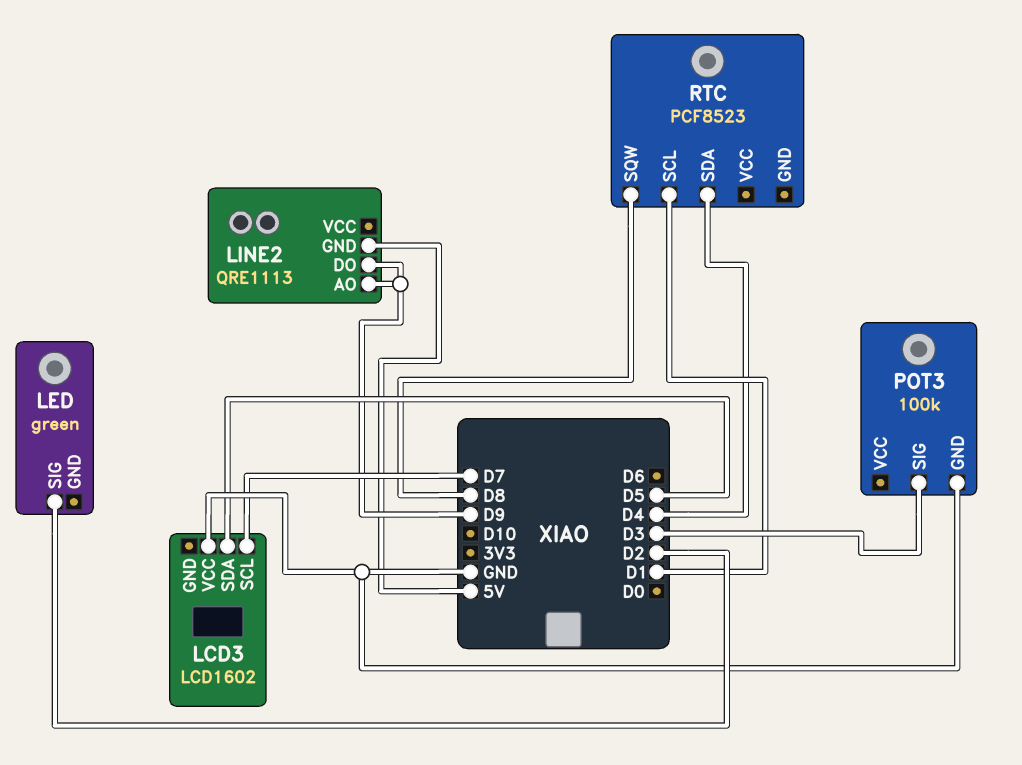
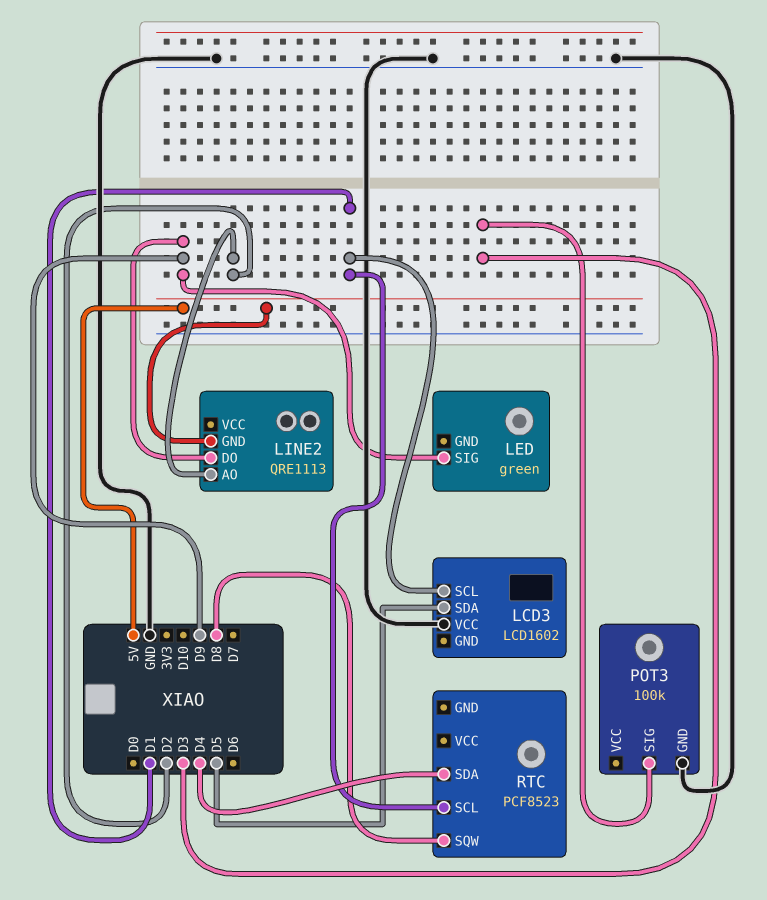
LCD3 pin SCL: D7 -> D1
LED pin SIG: D2 -> D9
LINE2 pin AO: D9 -> D2

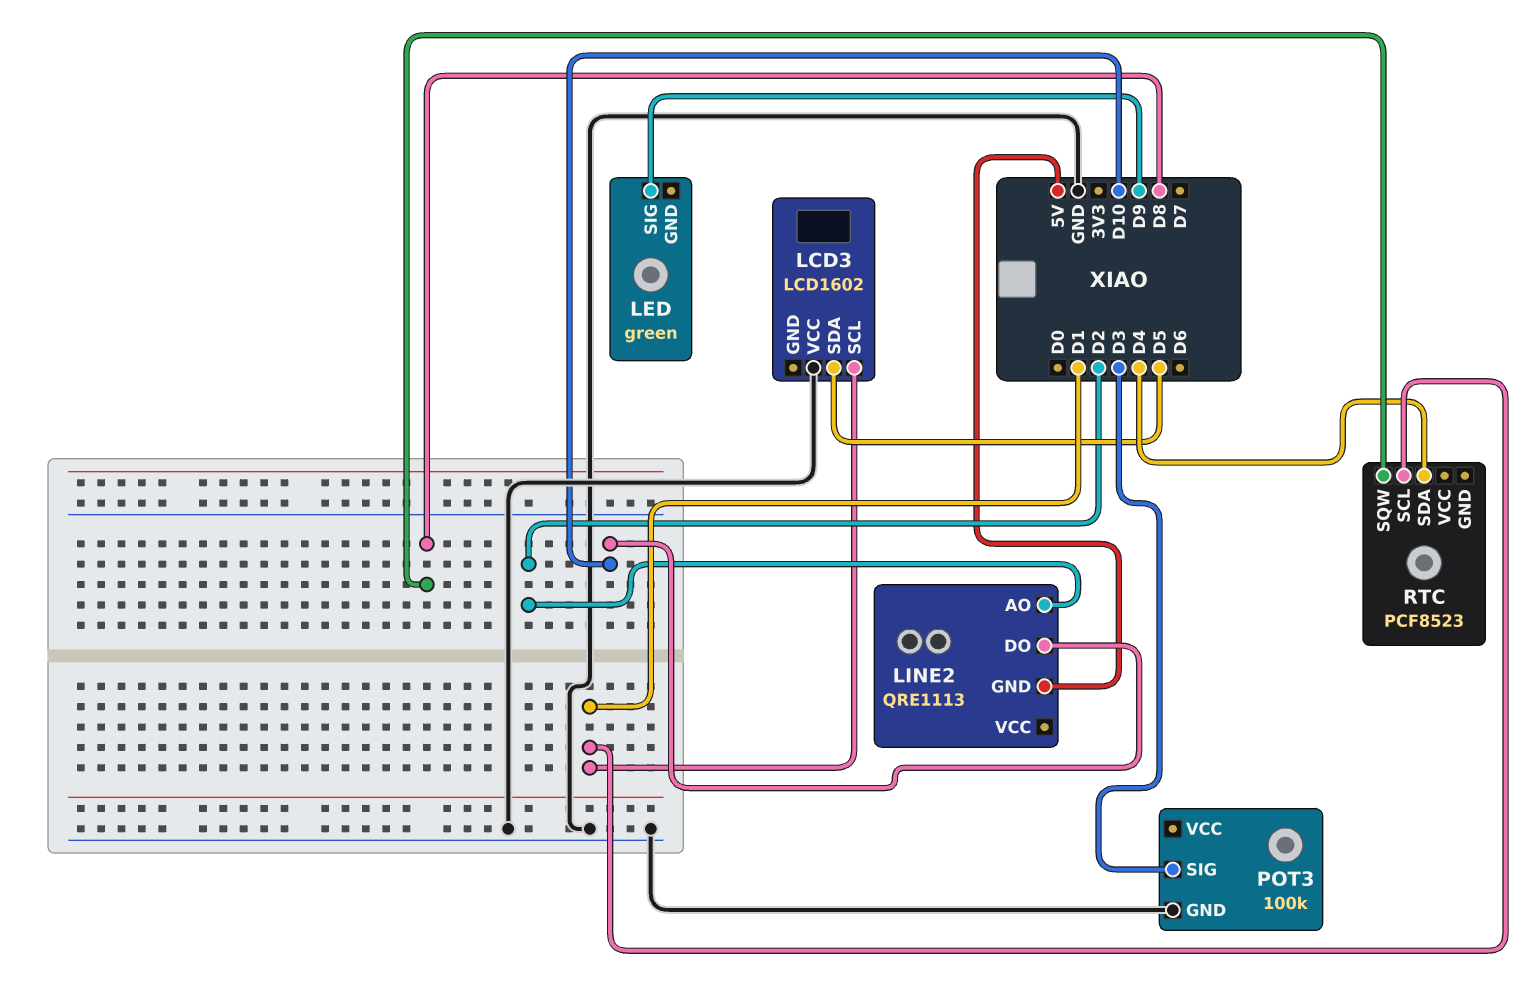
LINE2 pin DO: D9 -> D10

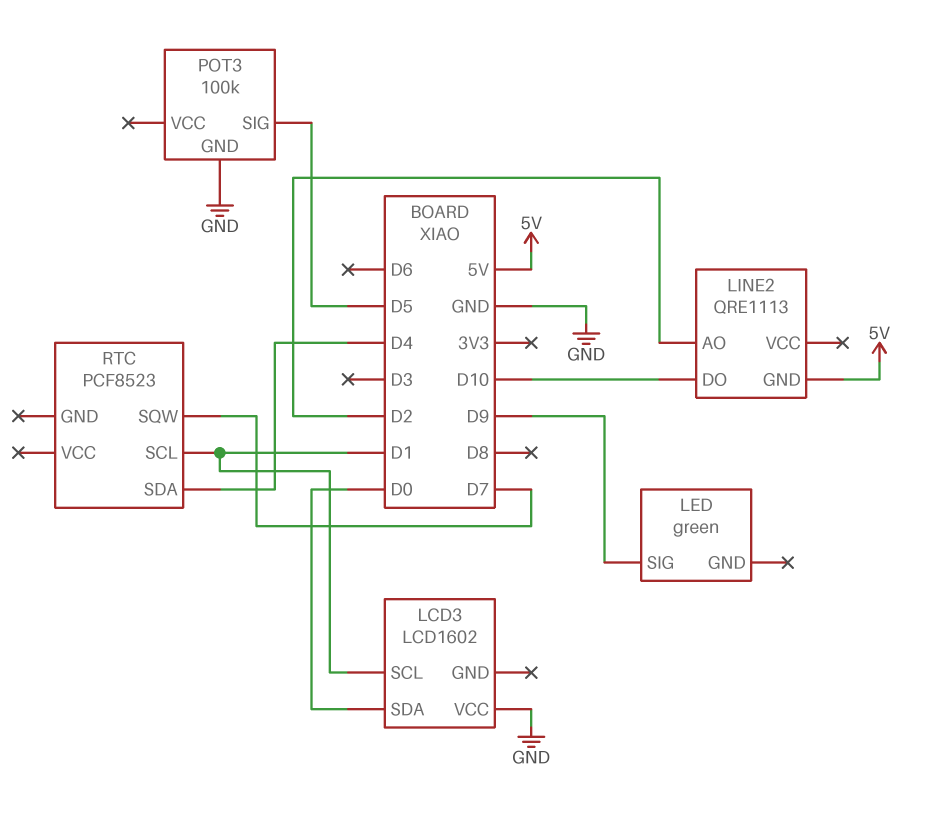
LCD3 pin SDA: D5 -> D0
POT3 pin SIG: D3 -> D5
RTC pin SQW: D8 -> D7

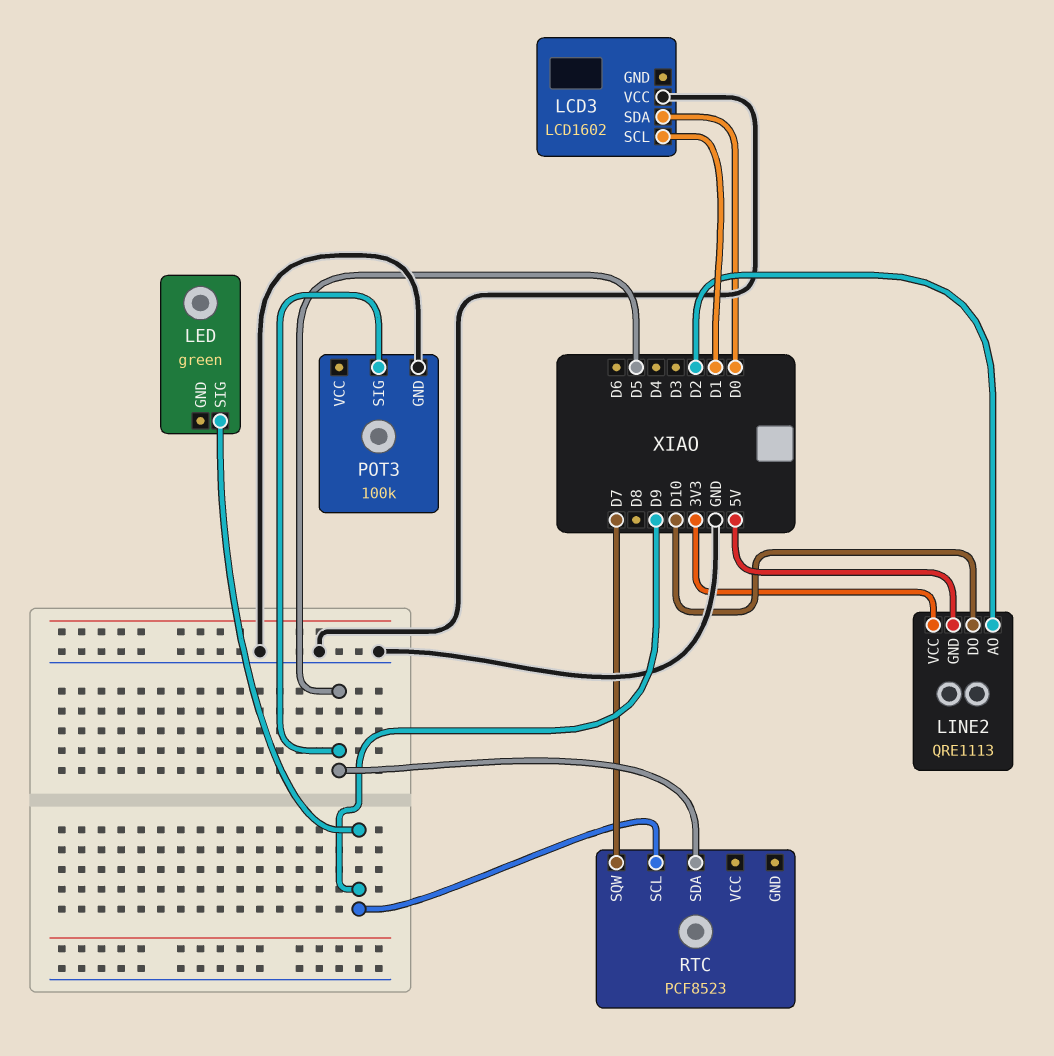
LINE2 pin VCC: none -> 3V3
RTC pin SCL: D1 -> D9
RTC pin SDA: D4 -> D5

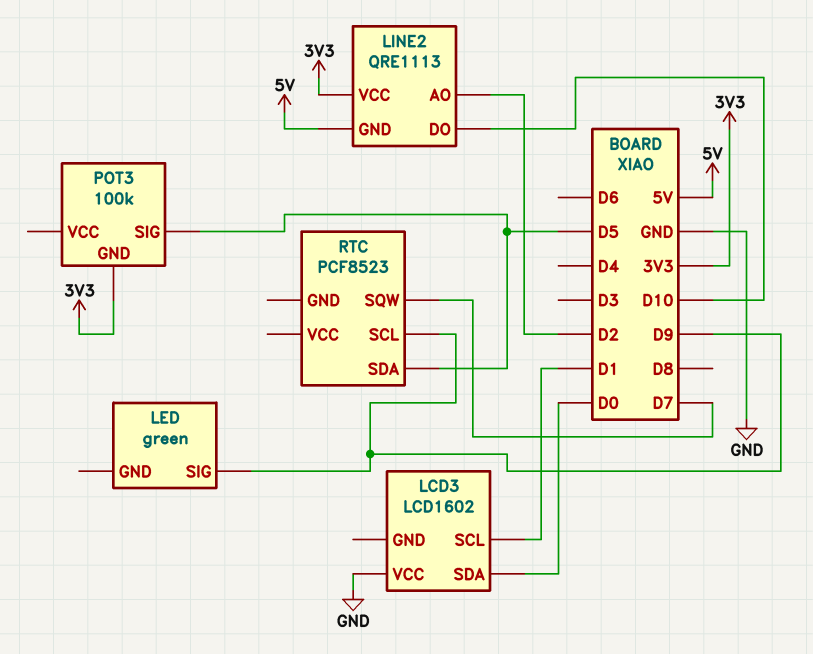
POT3 pin GND: GND -> 3V3

